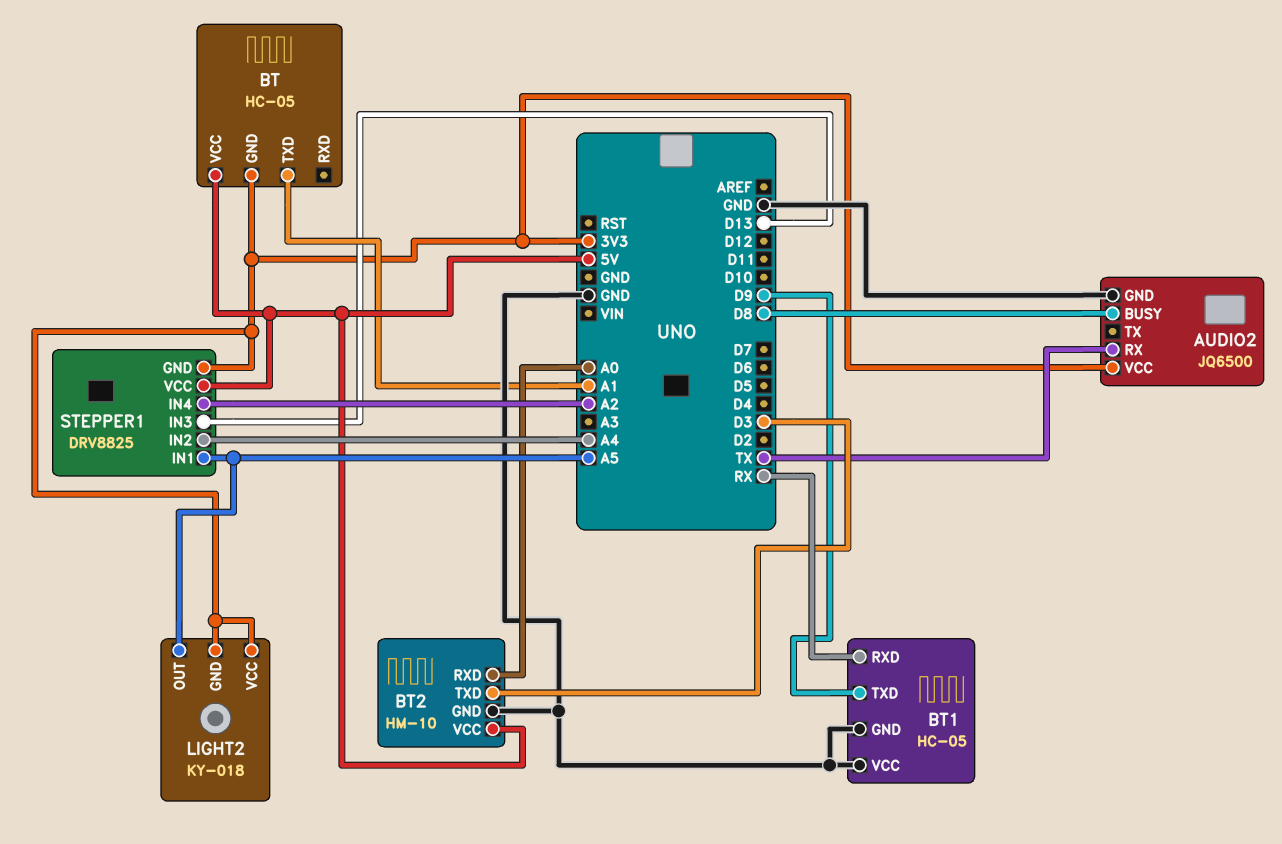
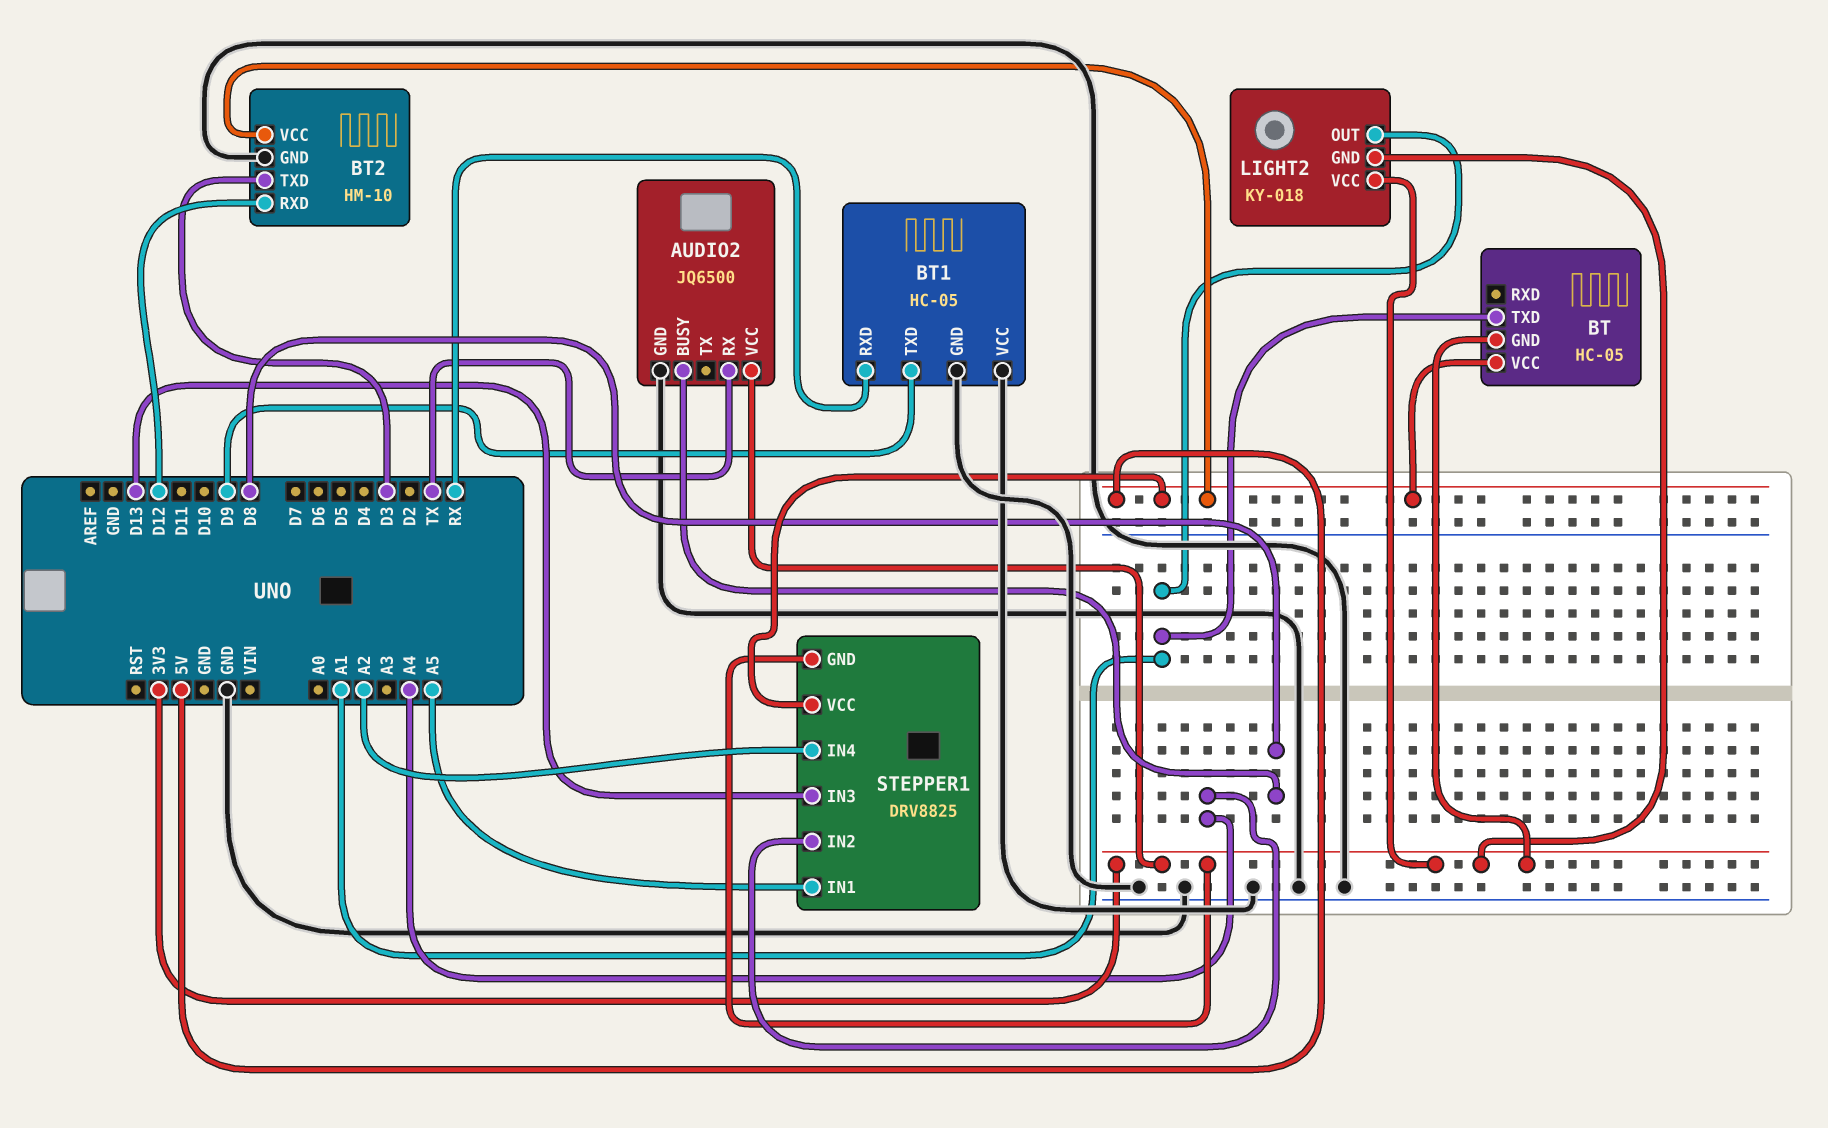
BT2 pin RXD: A0 -> D12
LIGHT2 pin OUT: A5 -> A1

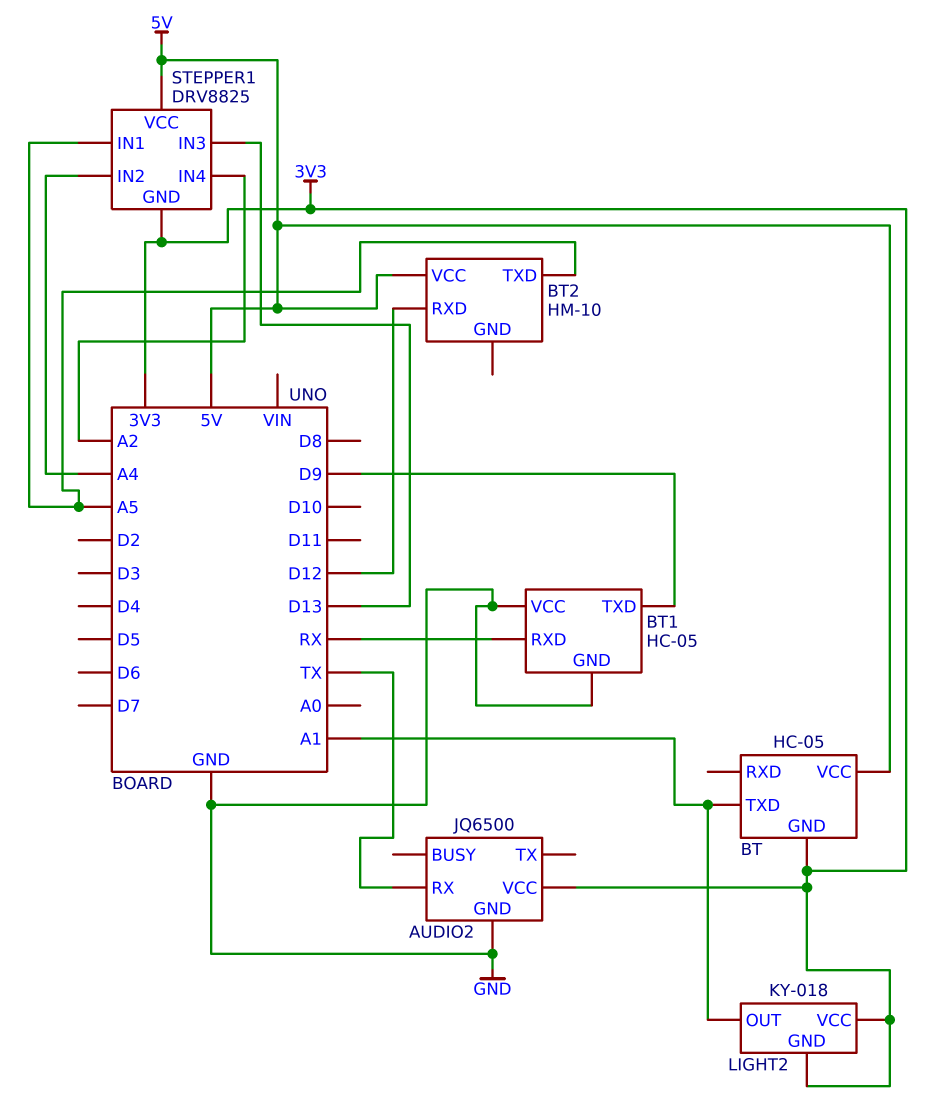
AUDIO2 pin BUSY: D8 -> none
BT2 pin GND: GND -> none
BT2 pin TXD: D3 -> A5

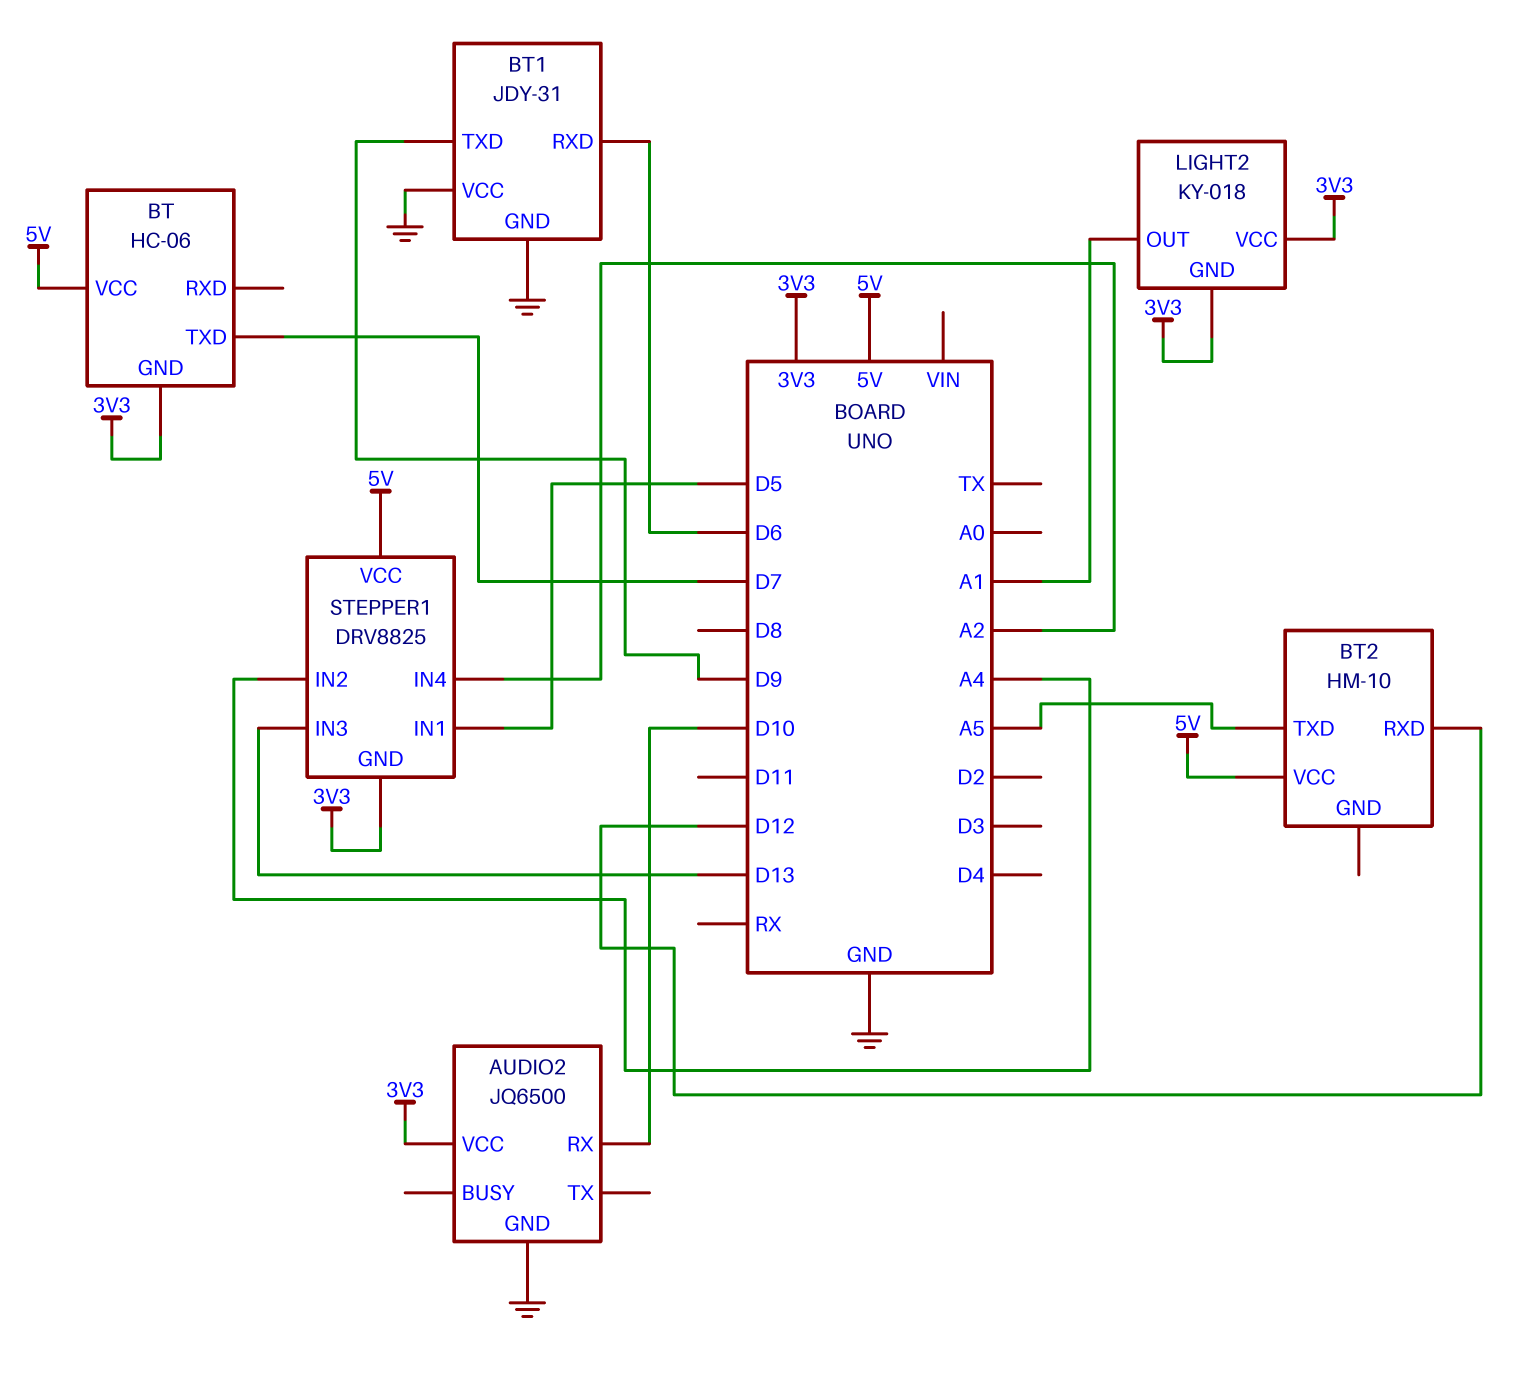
AUDIO2 pin RX: TX -> D10
BT: HC-05 -> HC-06
BT pin TXD: A1 -> D7
BT1: HC-05 -> JDY-31
BT1 pin RXD: RX -> D6
STEPPER1 pin IN1: A5 -> D5

